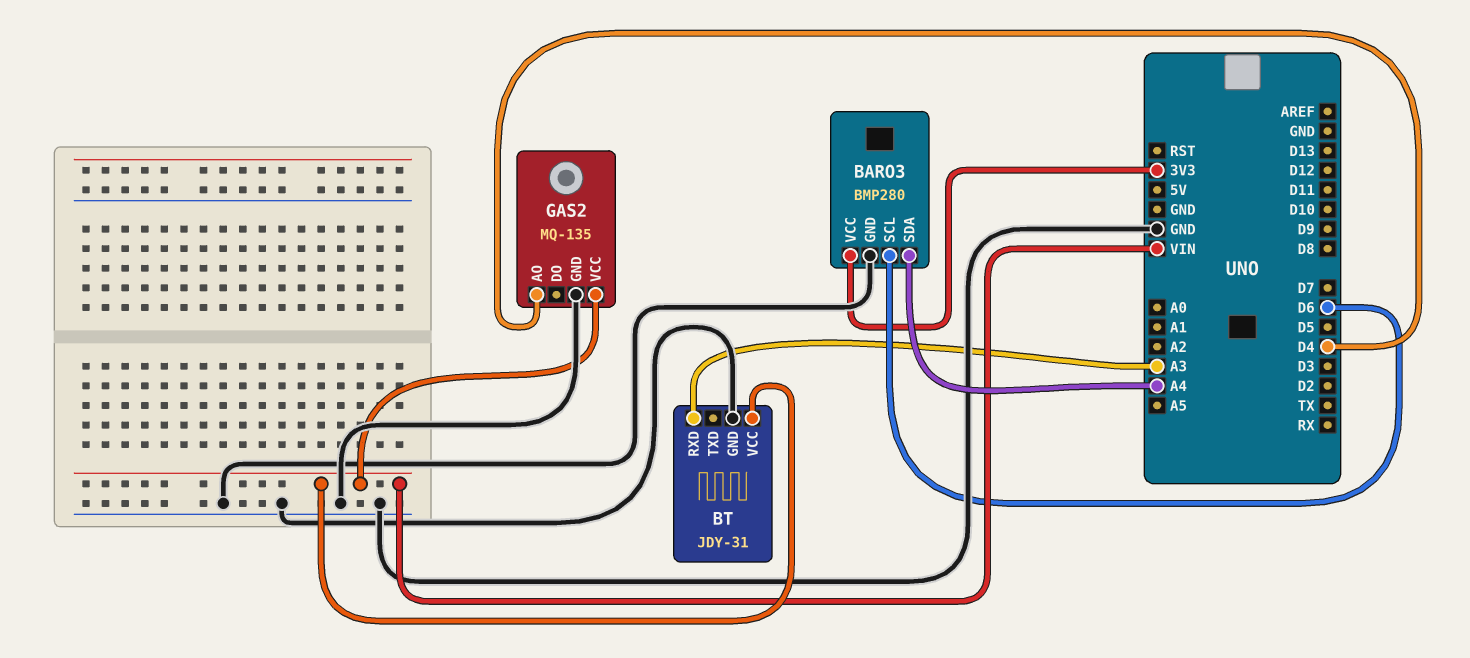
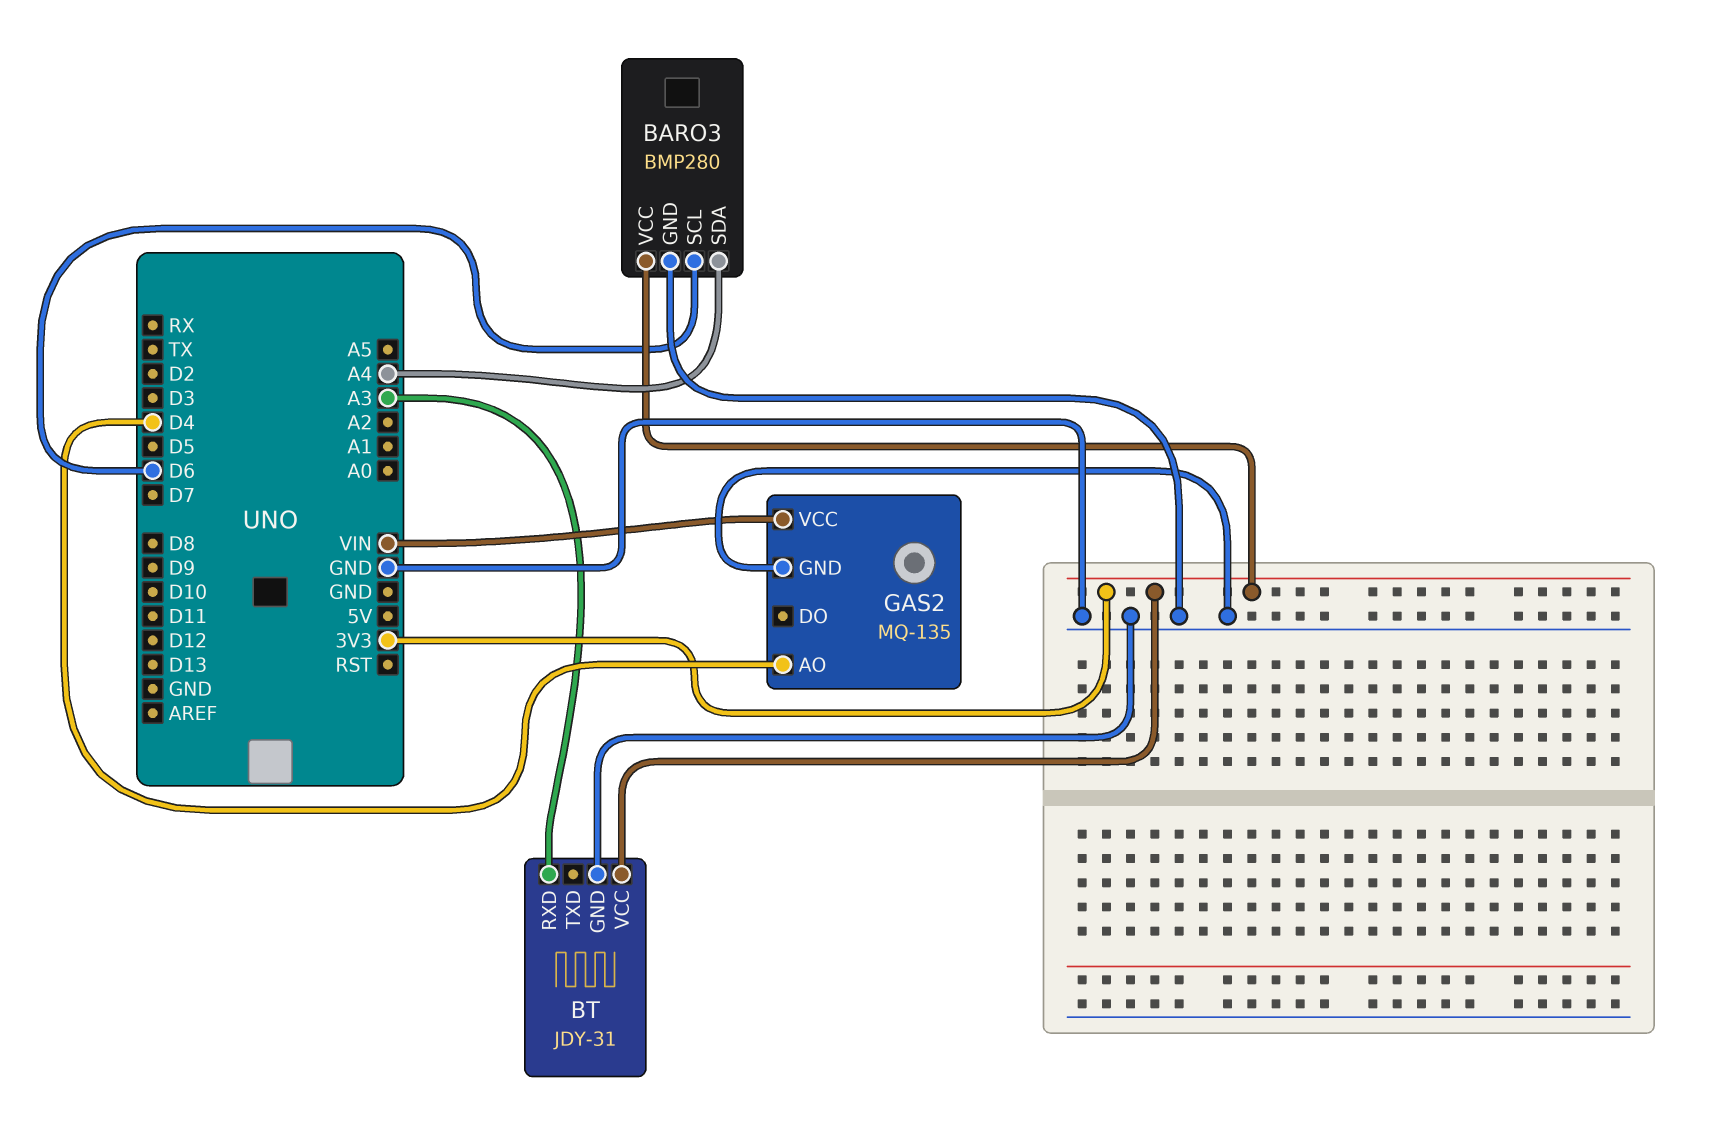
BT pin VCC: VIN -> 3V3

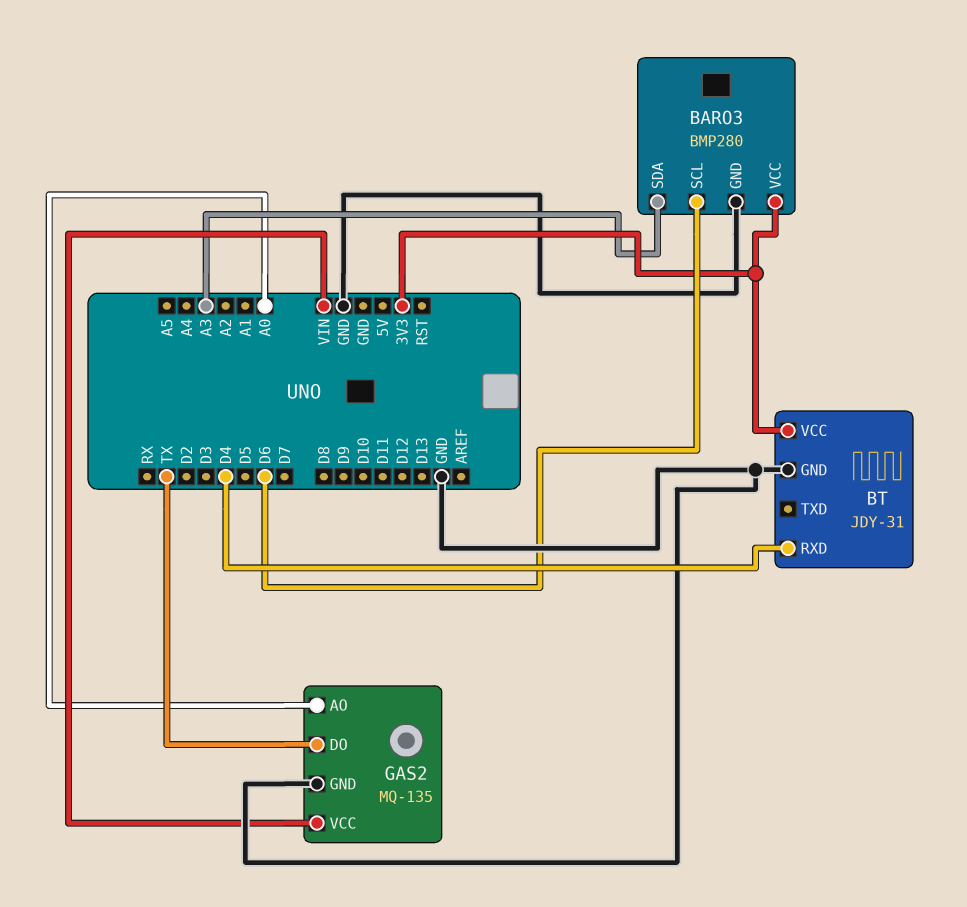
BARO3 pin SDA: A4 -> A3
BT pin RXD: A3 -> D4
GAS2 pin AO: D4 -> A0
GAS2 pin DO: none -> TX

